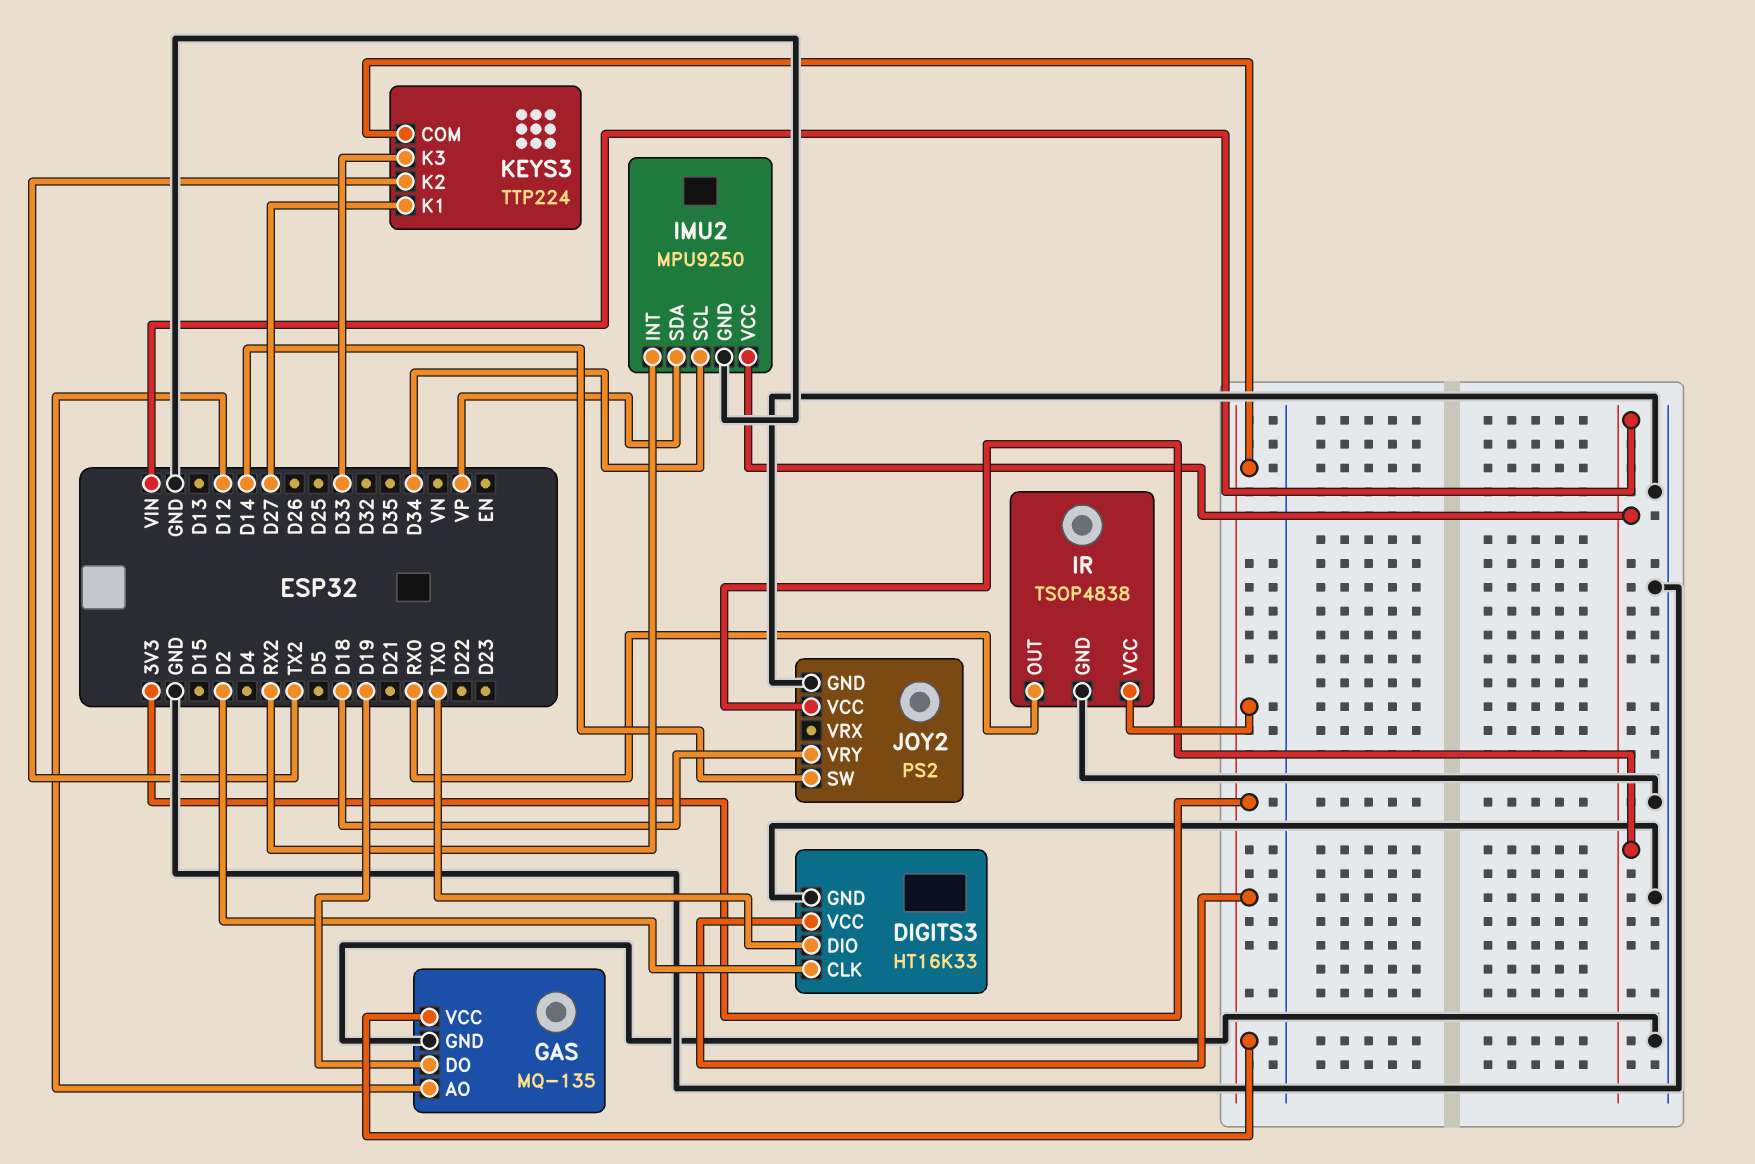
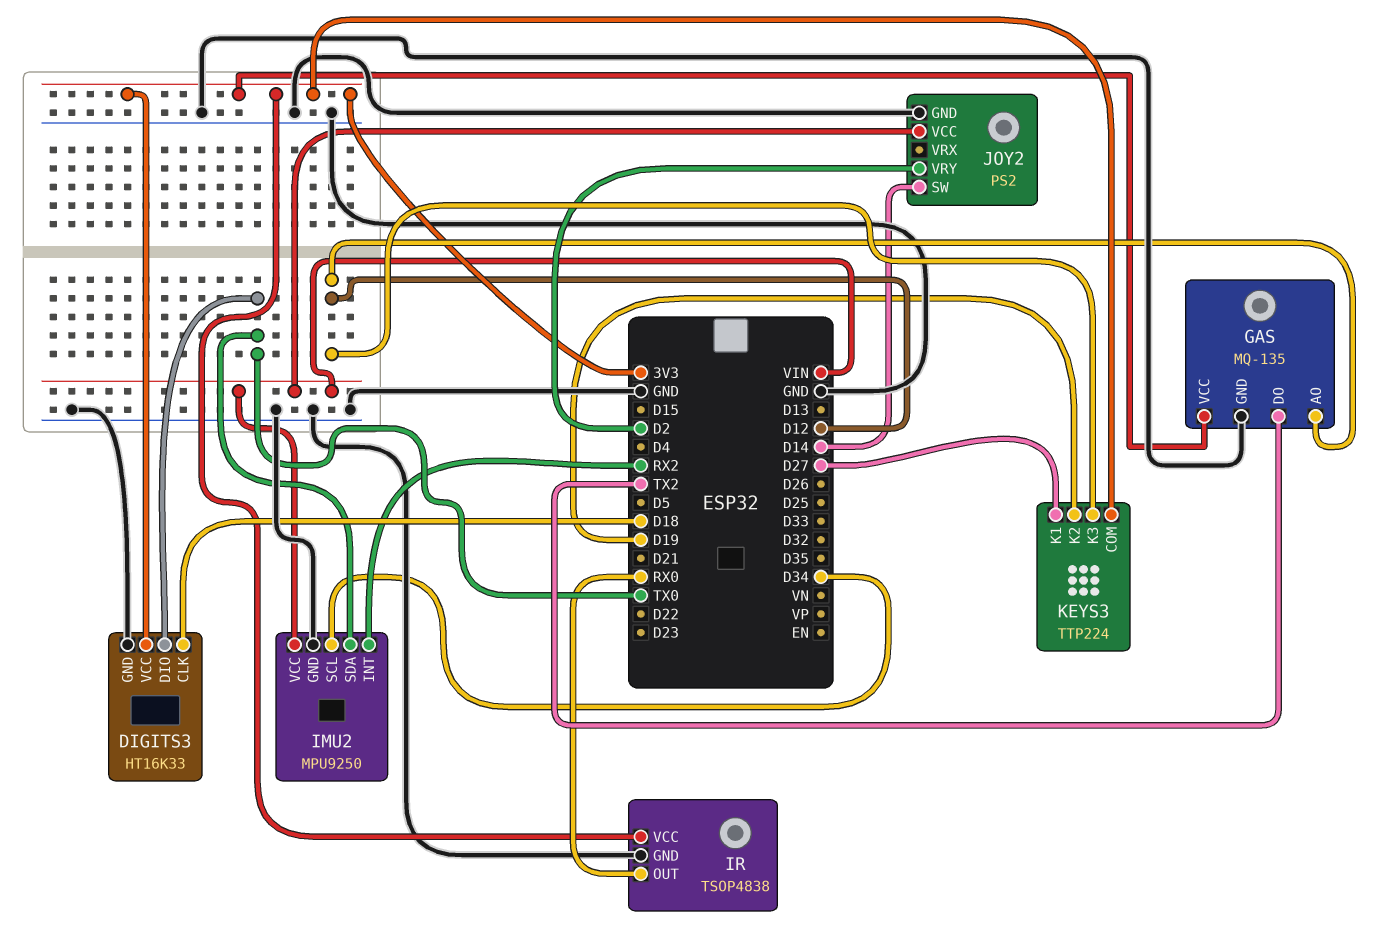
DIGITS3 pin CLK: D2 -> D18
GAS pin DO: D19 -> TX2
IMU2 pin SDA: VP -> TX0
JOY2 pin VRY: D18 -> D2
KEYS3 pin K2: TX2 -> D19
KEYS3 pin K3: D33 -> D12

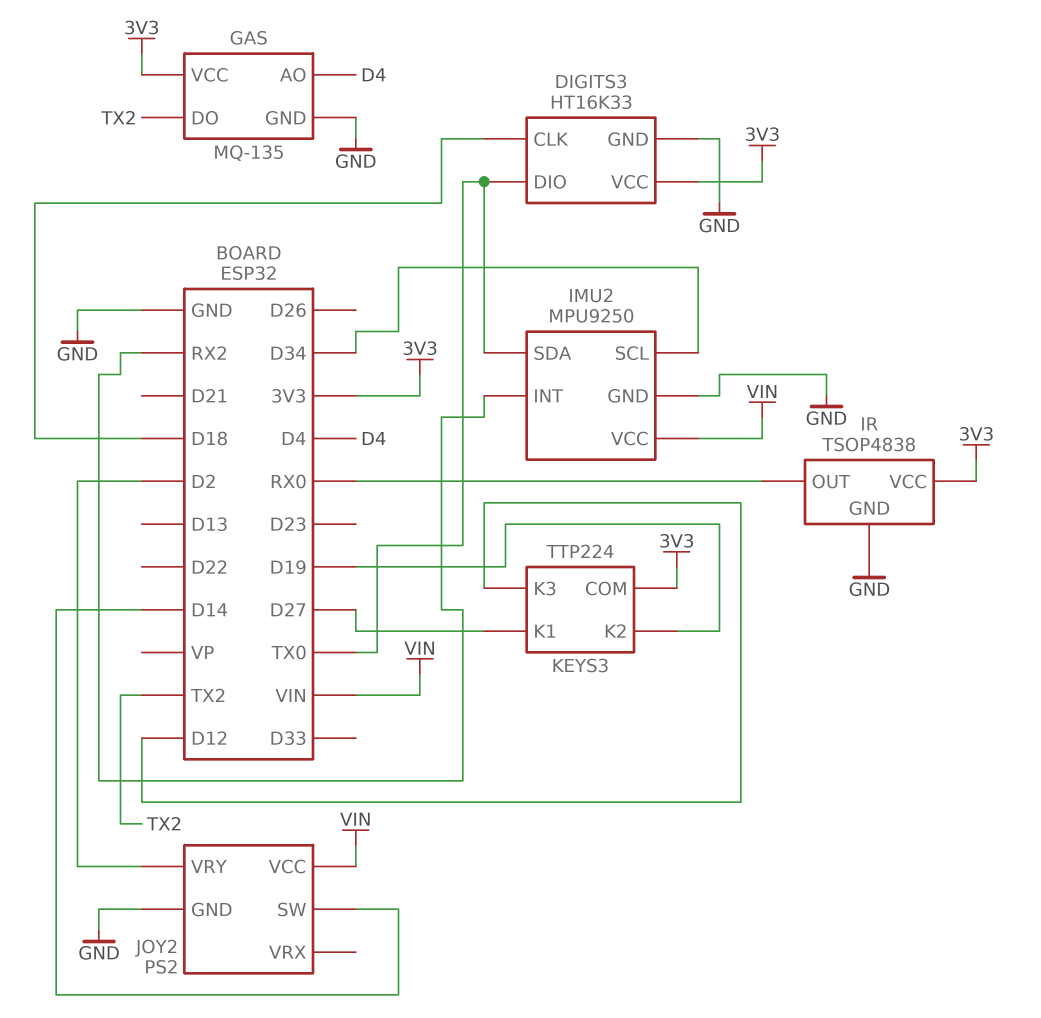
GAS pin AO: D12 -> D4

